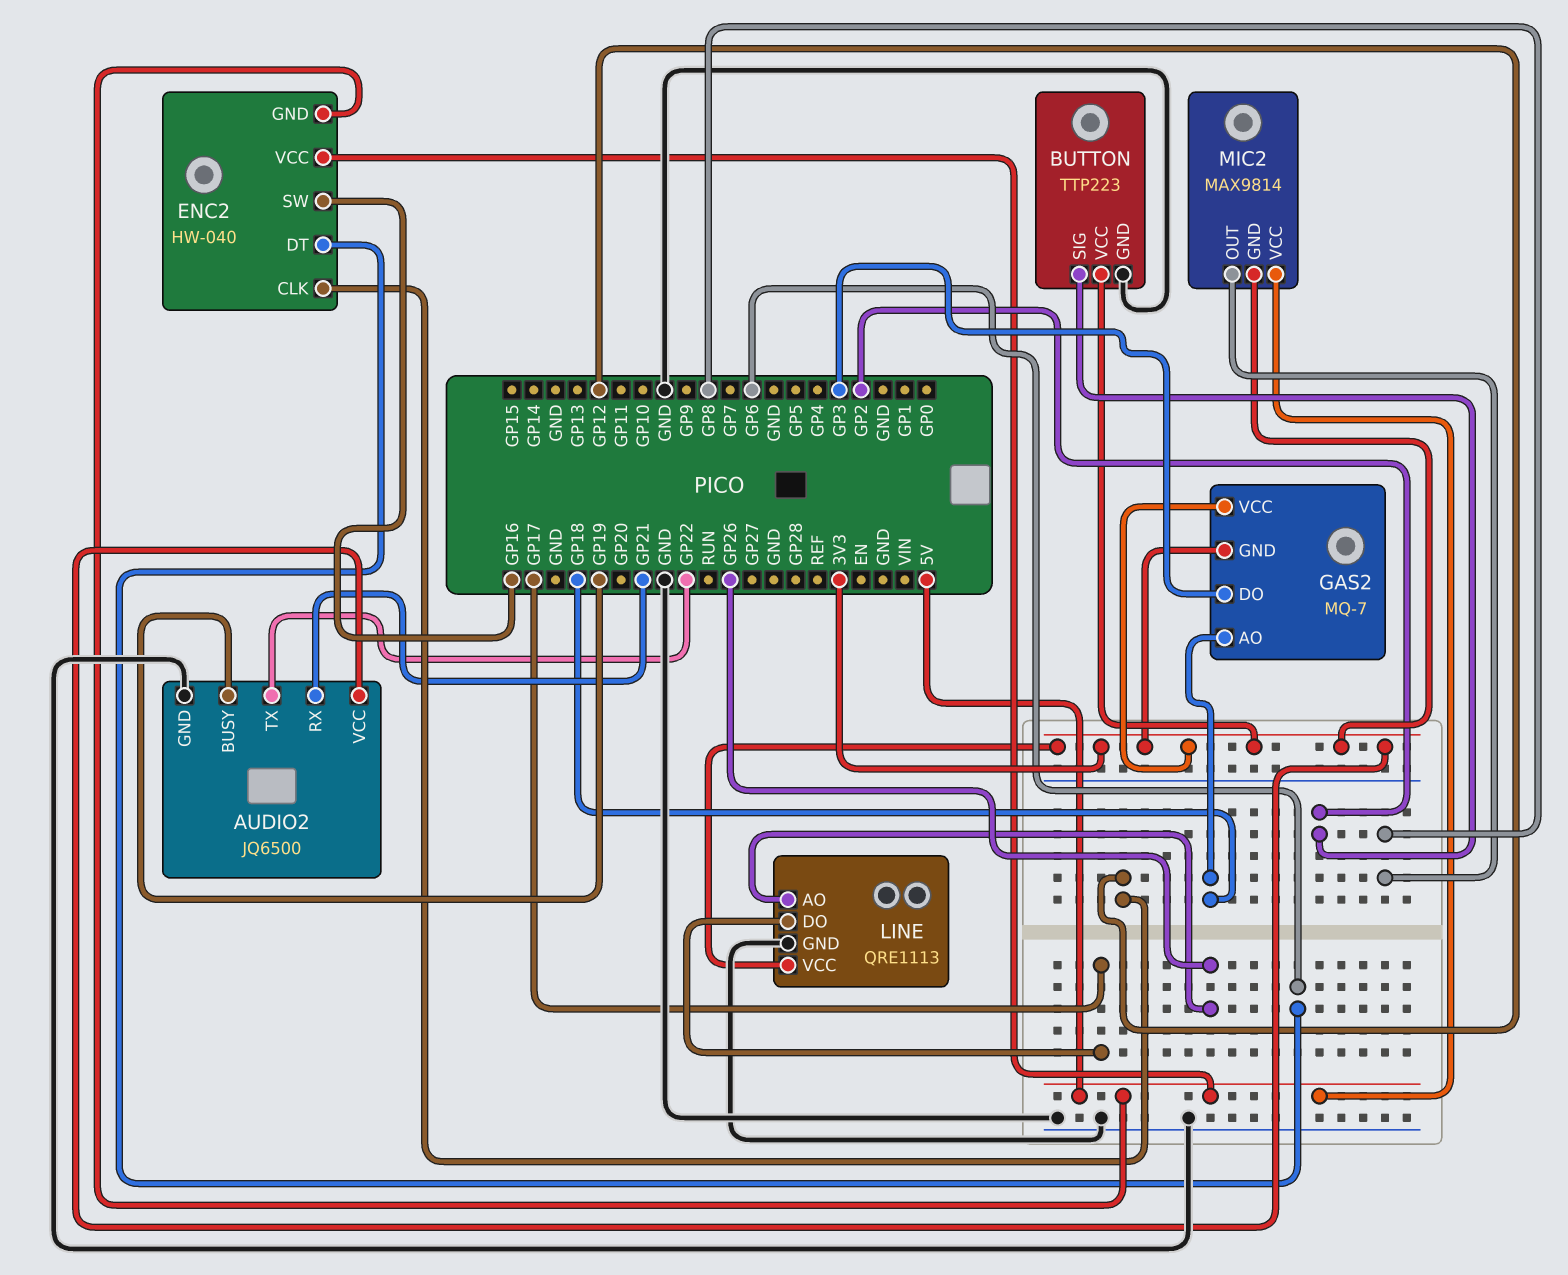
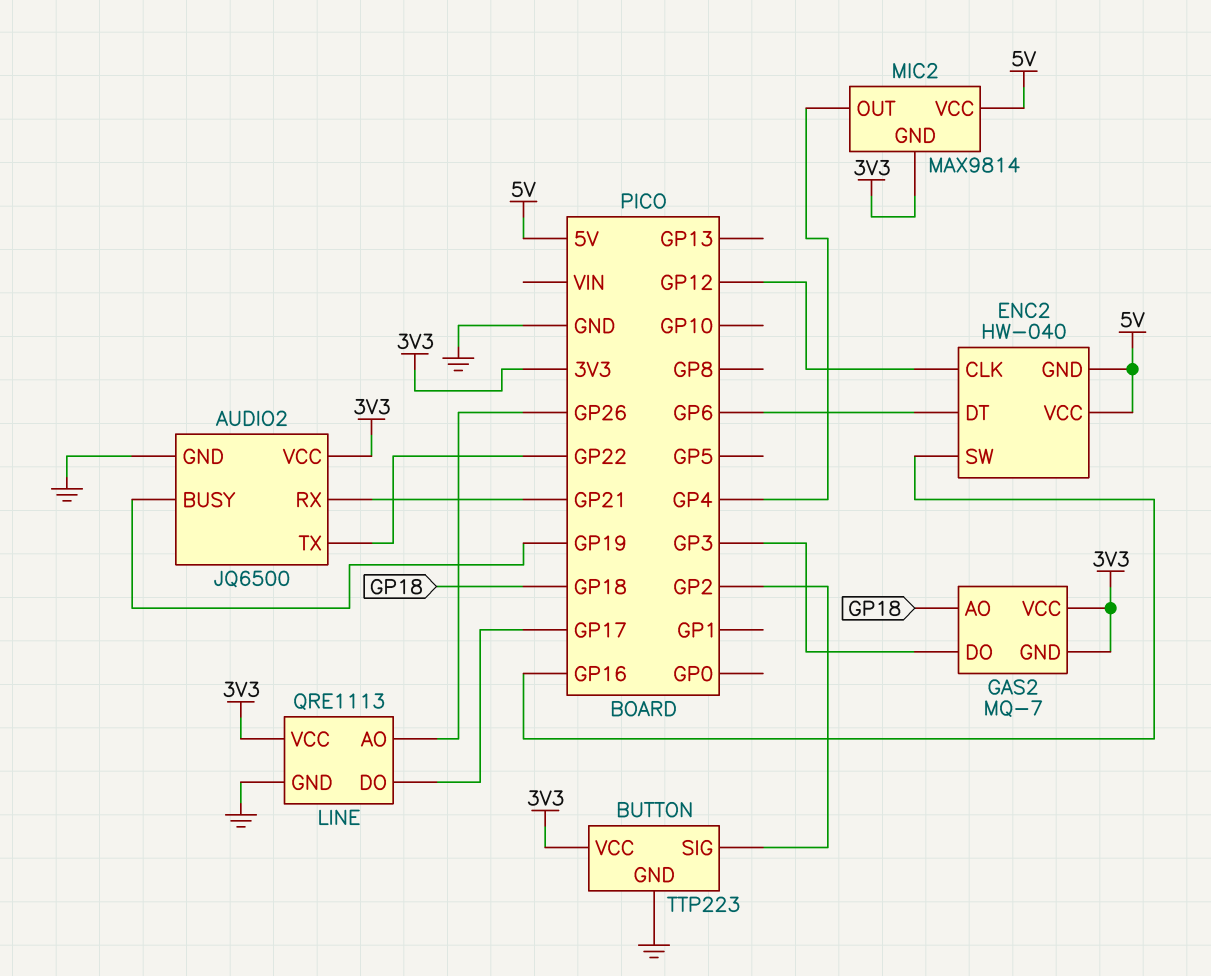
MIC2 pin OUT: GP8 -> GP4

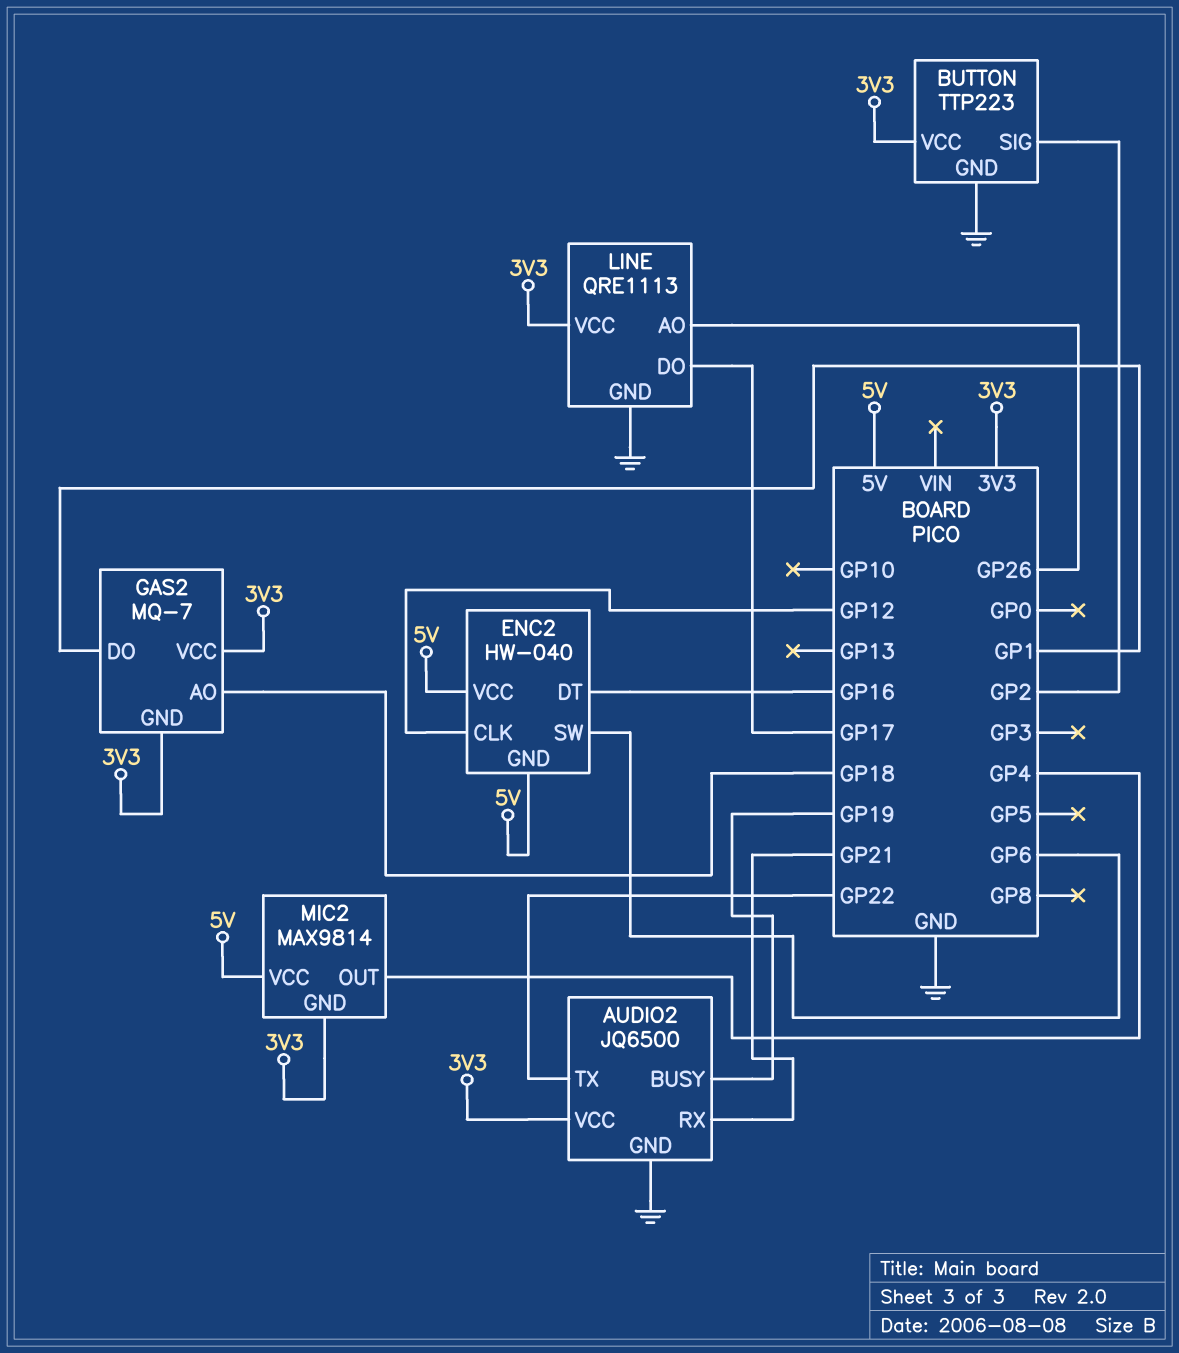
ENC2 pin DT: GP6 -> GP16
ENC2 pin SW: GP16 -> GP6
GAS2 pin DO: GP3 -> GP1

